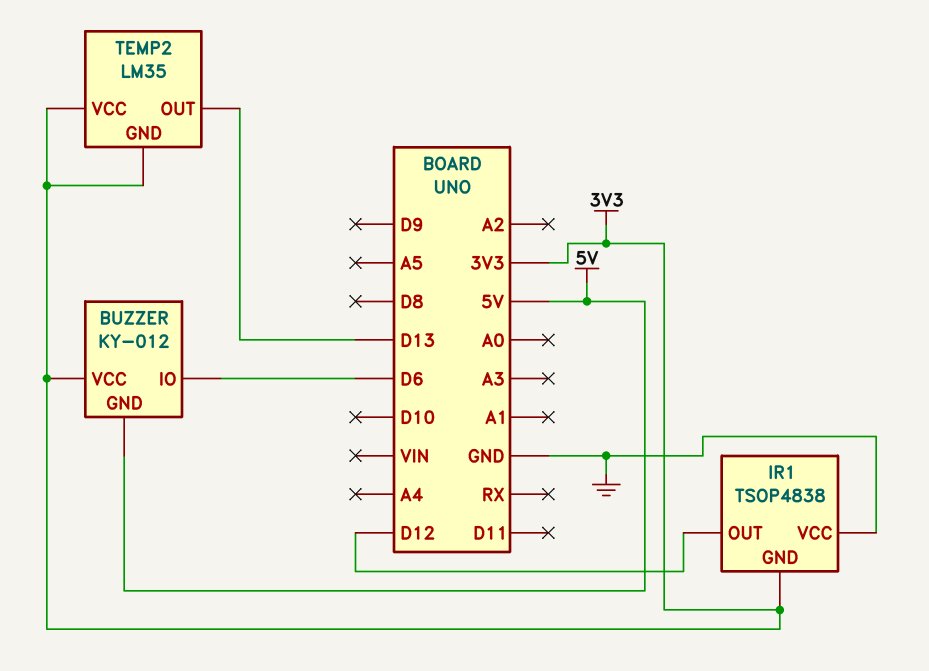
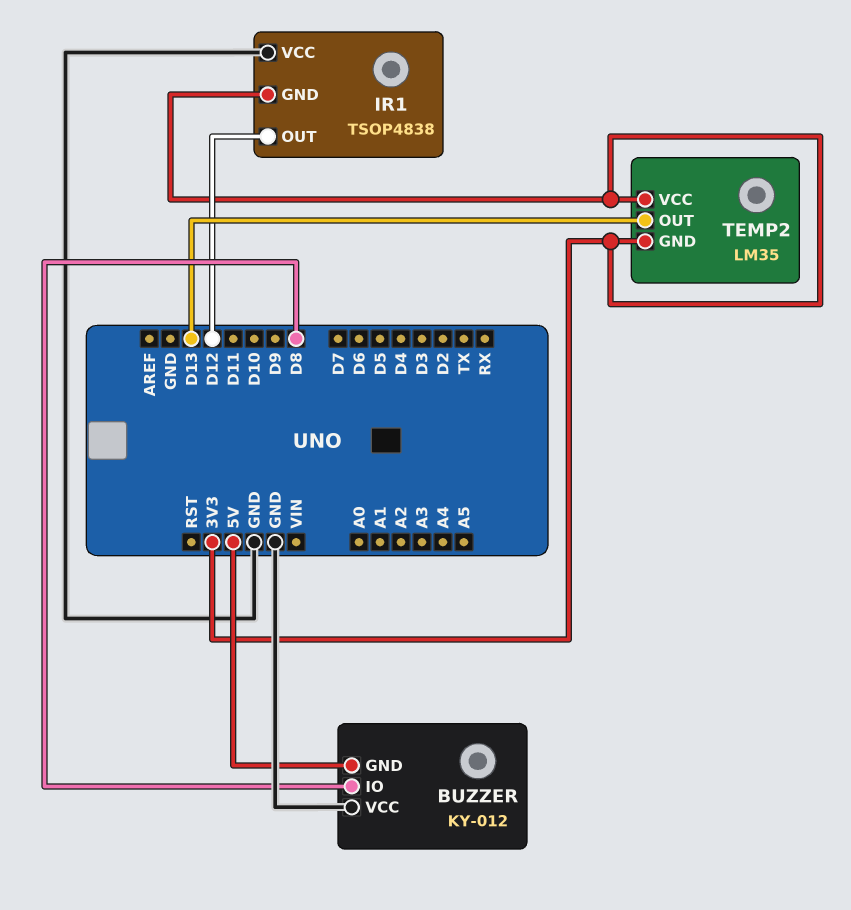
BUZZER pin IO: D6 -> D8
BUZZER pin VCC: 3V3 -> GND

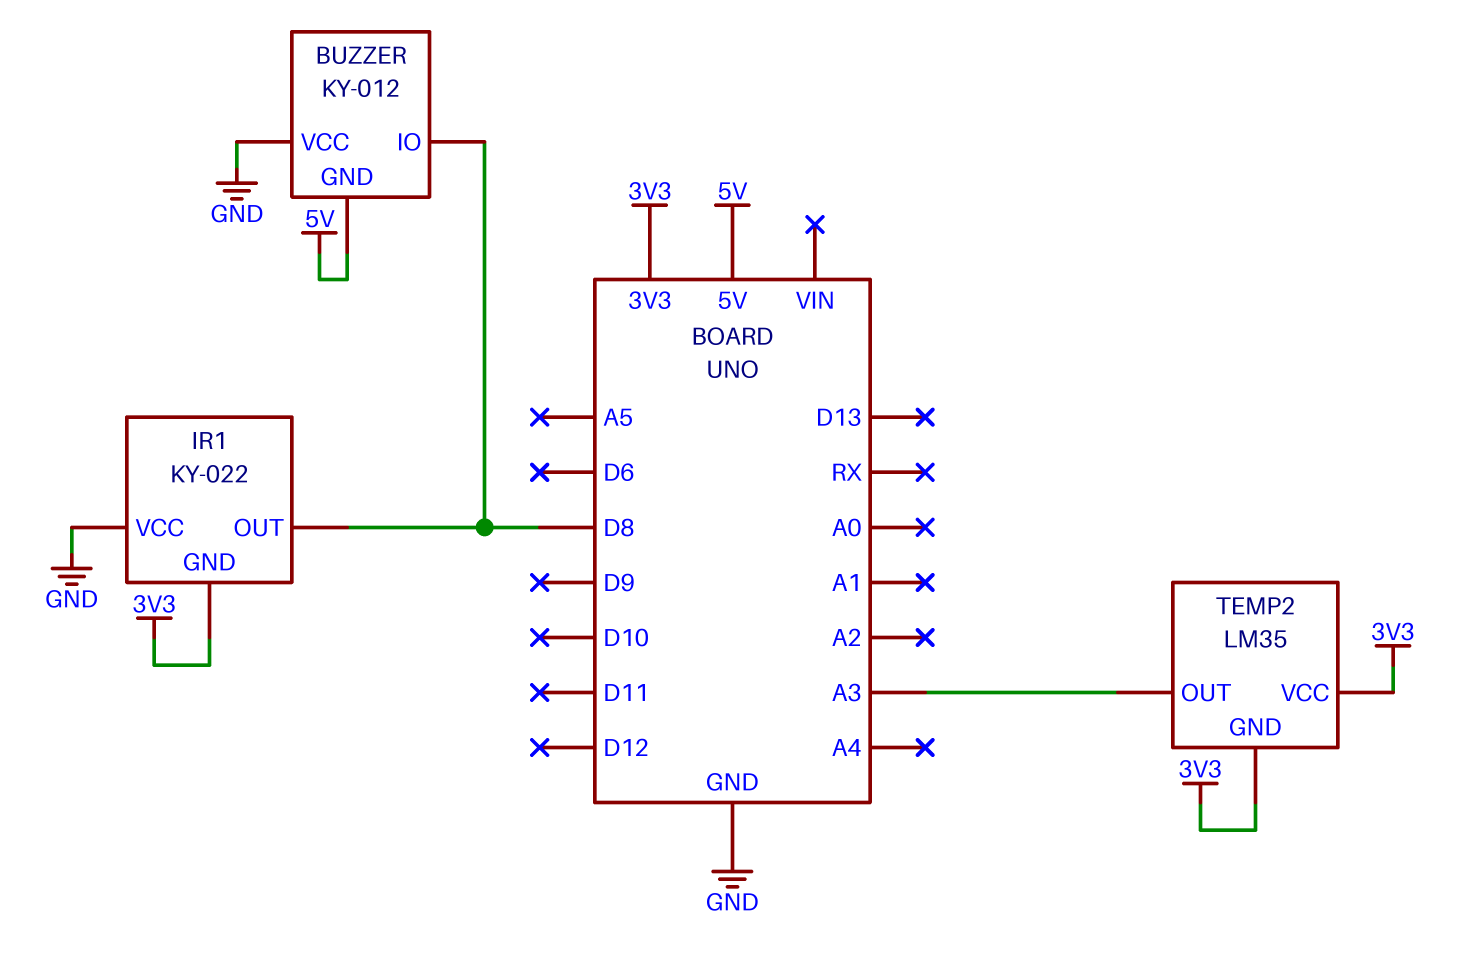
IR1: TSOP4838 -> KY-022
IR1 pin OUT: D12 -> D8
TEMP2 pin OUT: D13 -> A3

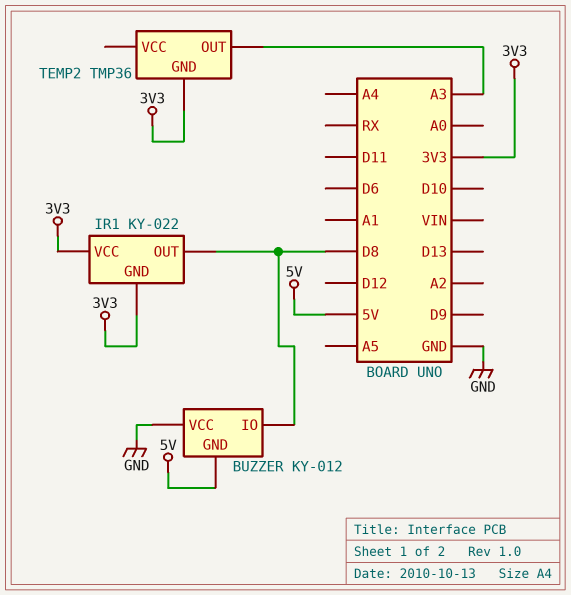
IR1 pin VCC: GND -> 3V3
TEMP2: LM35 -> TMP36
TEMP2 pin VCC: 3V3 -> none

